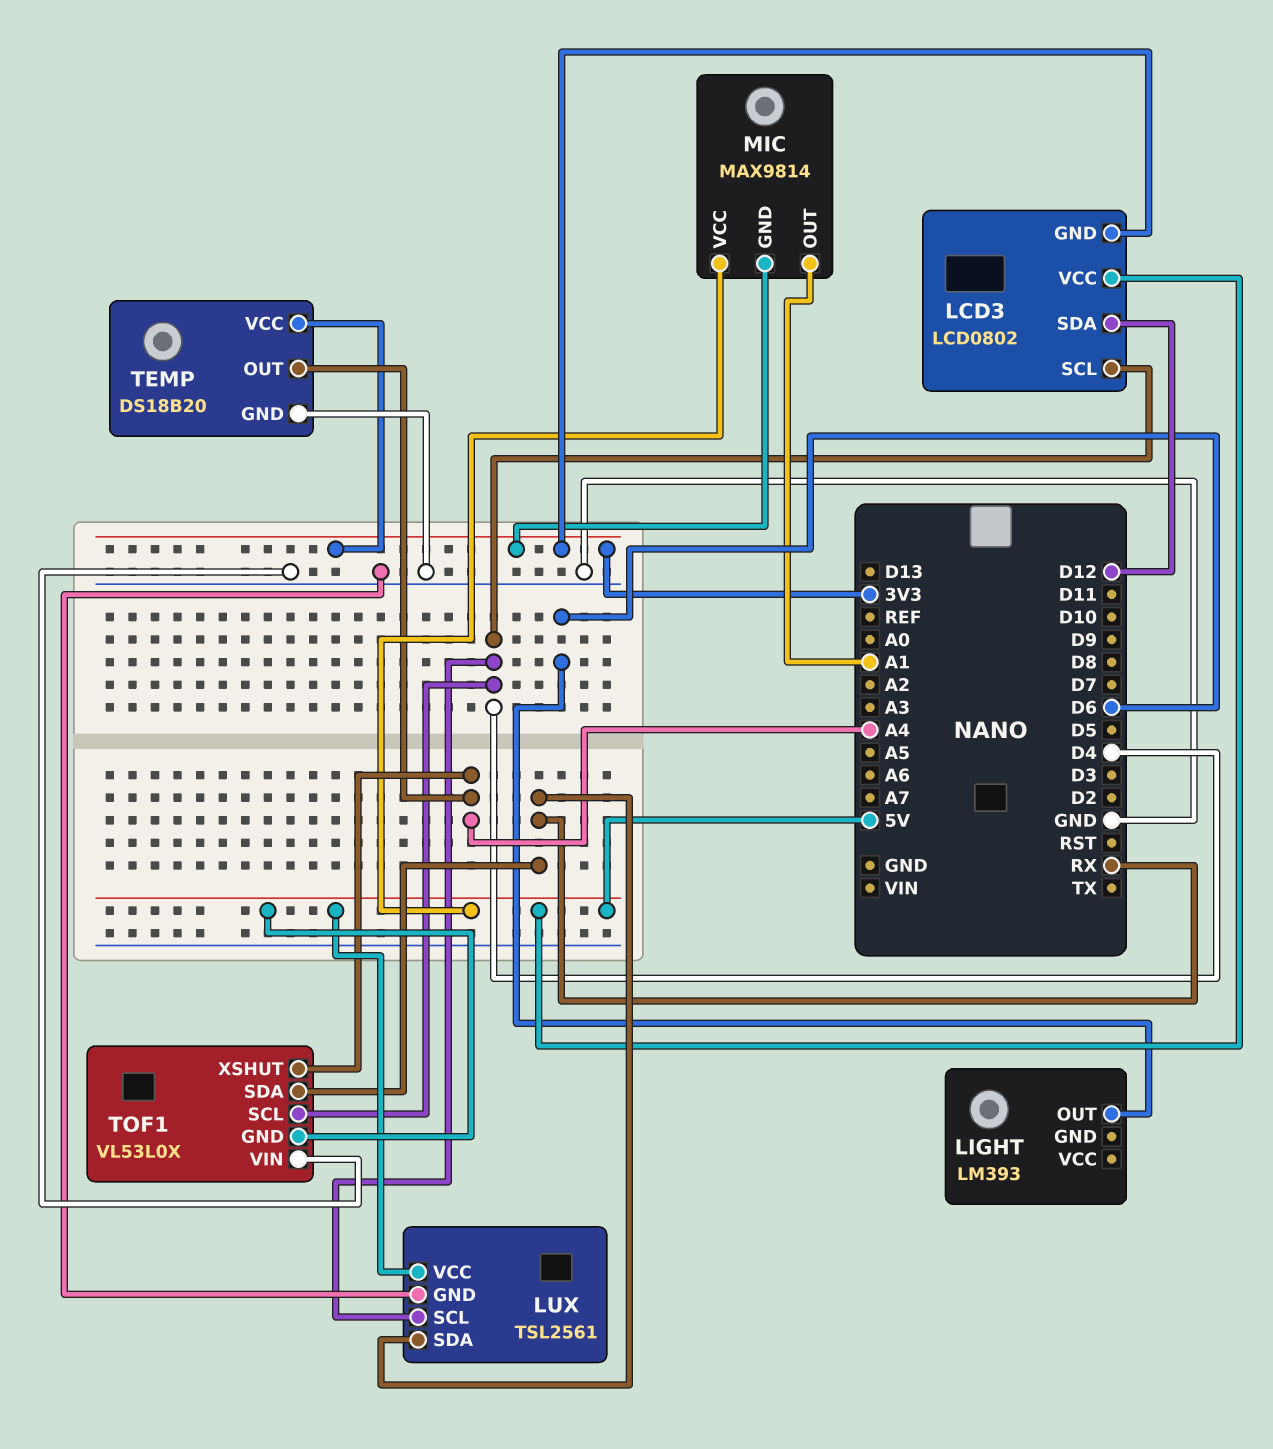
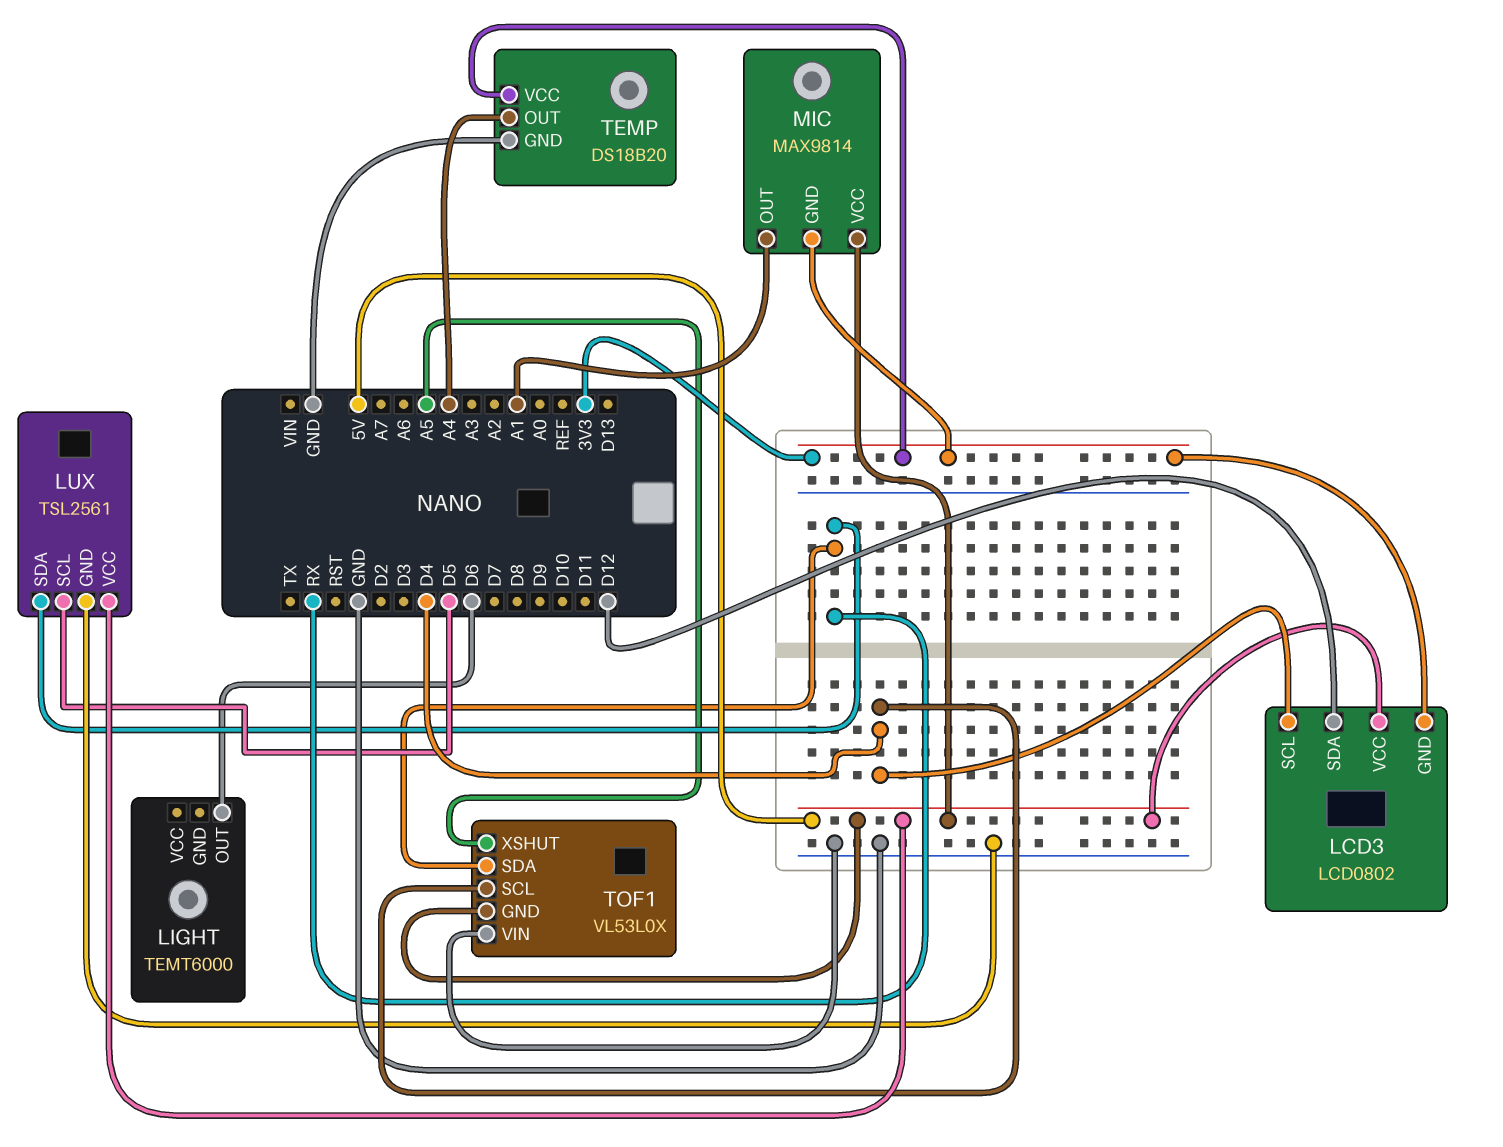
LIGHT: LM393 -> TEMT6000
LUX pin SCL: D4 -> D5
TOF1 pin XSHUT: A4 -> A5

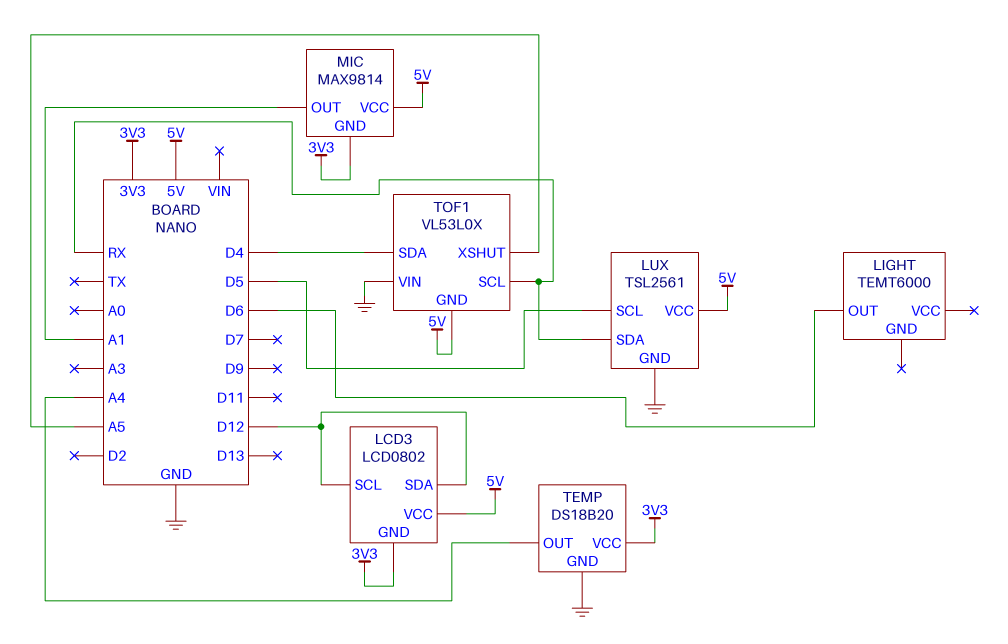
LCD3 pin SCL: D4 -> D12
TOF1 pin SCL: D4 -> RX
TOF1 pin SDA: RX -> D4

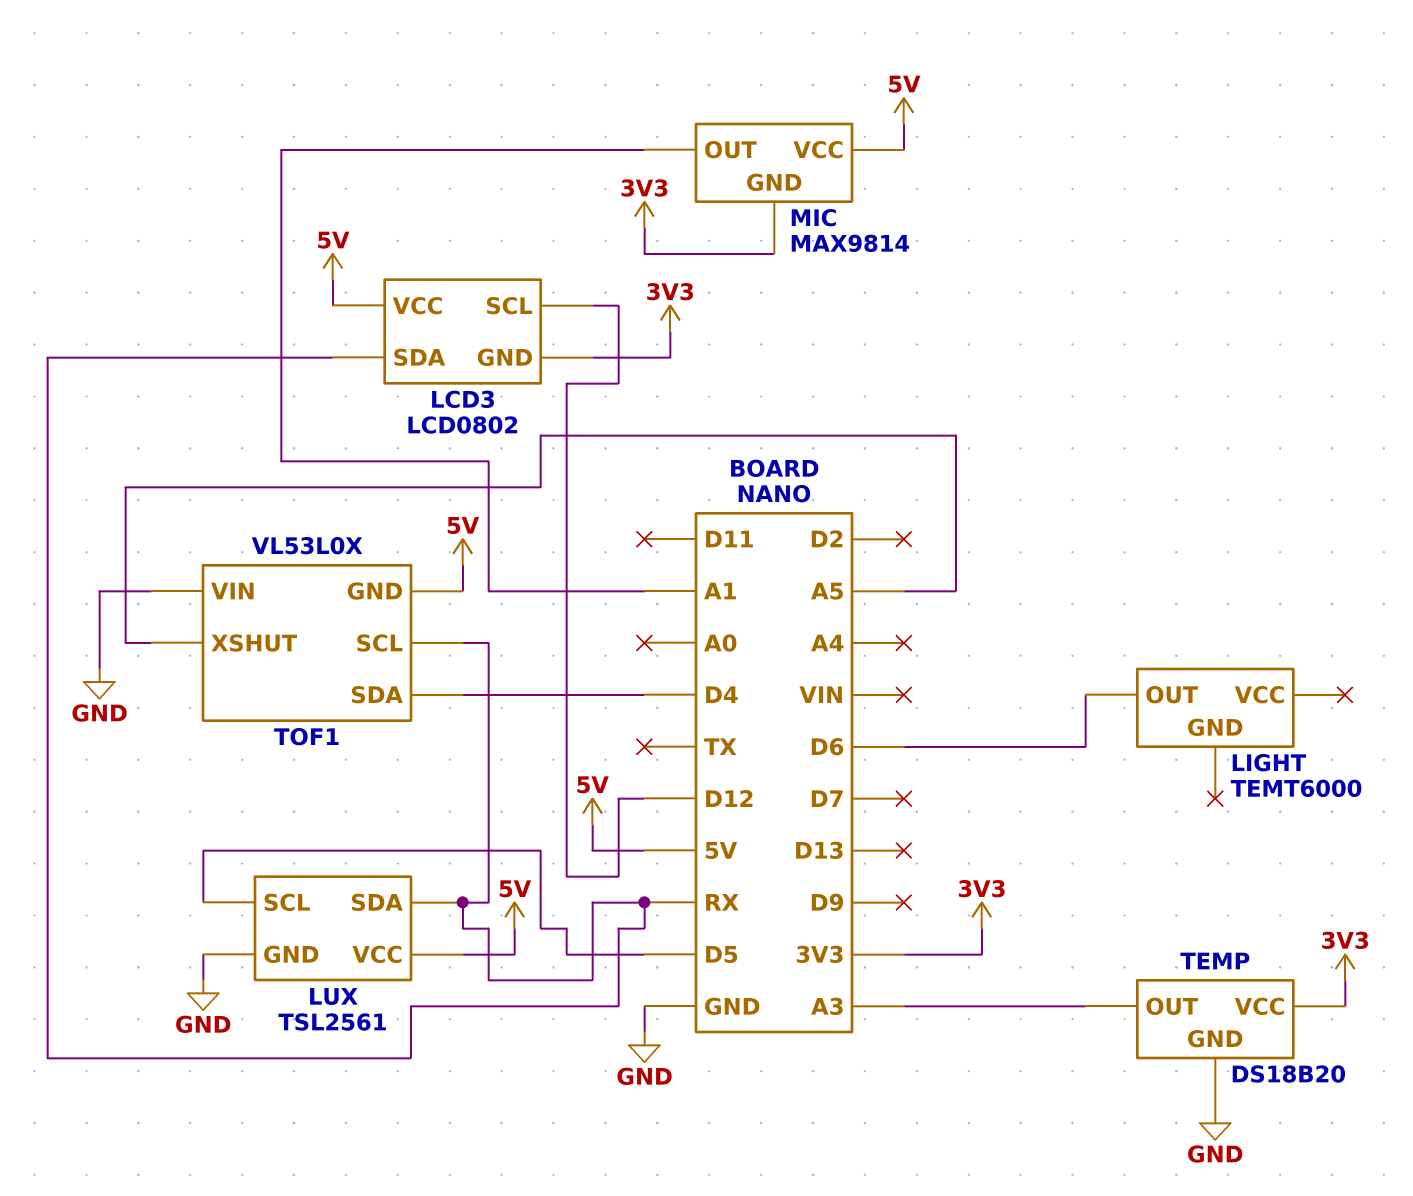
LCD3 pin SDA: D12 -> RX
TEMP pin OUT: A4 -> A3

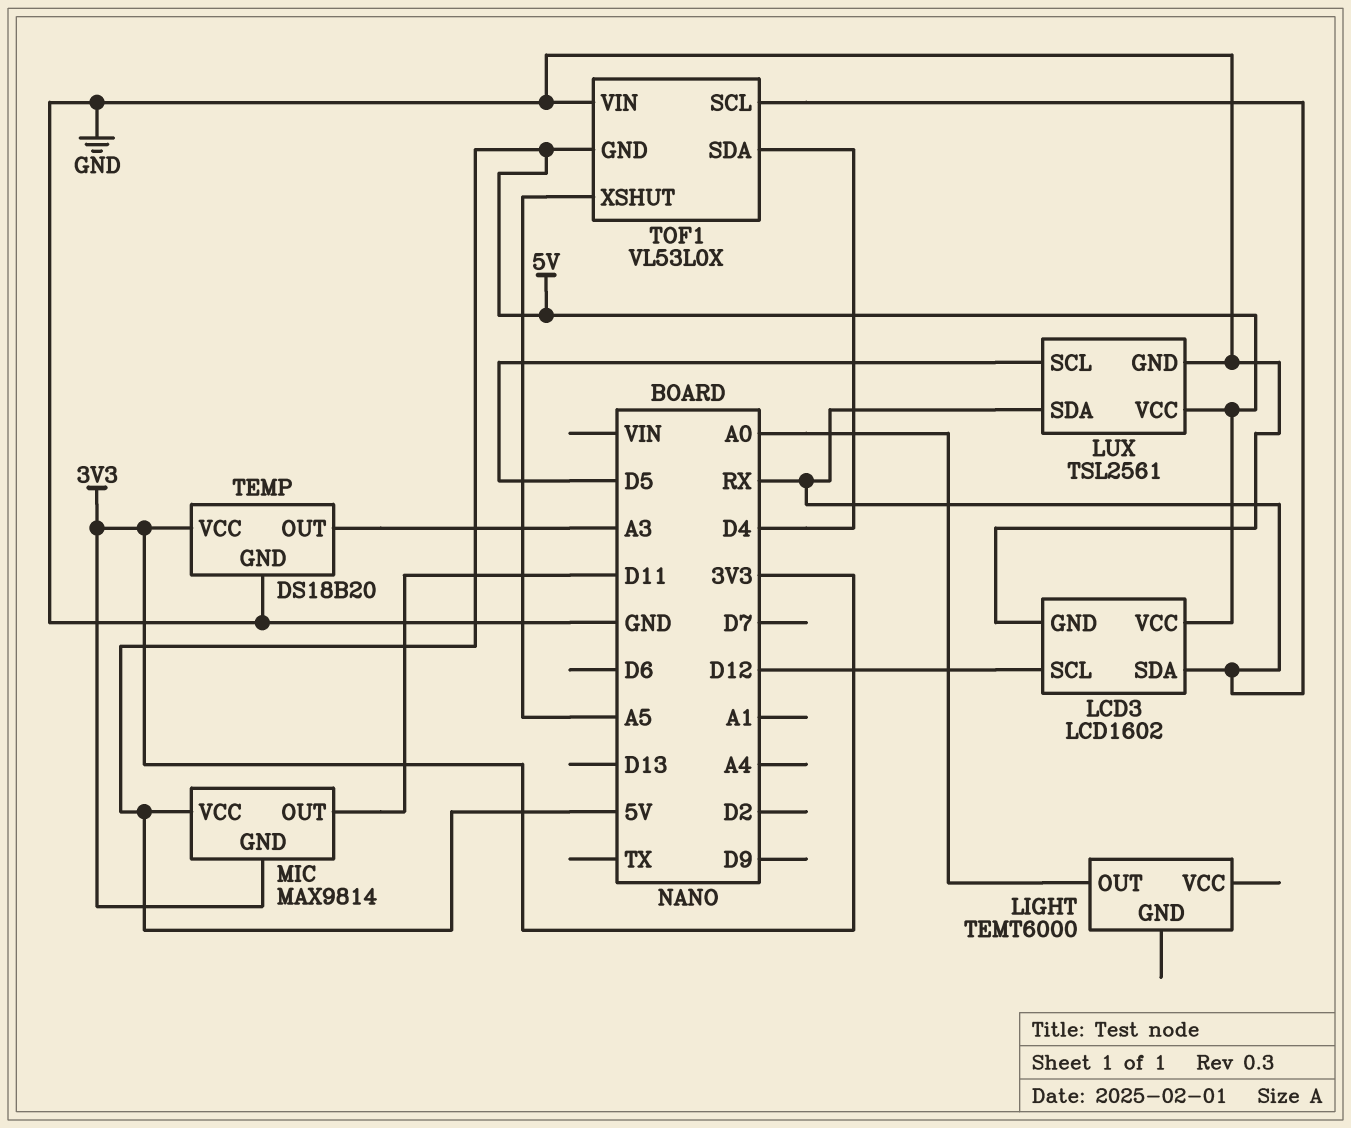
LCD3: LCD0802 -> LCD1602
LCD3 pin GND: 3V3 -> GND
LIGHT pin OUT: D6 -> A0
MIC pin OUT: A1 -> D11

